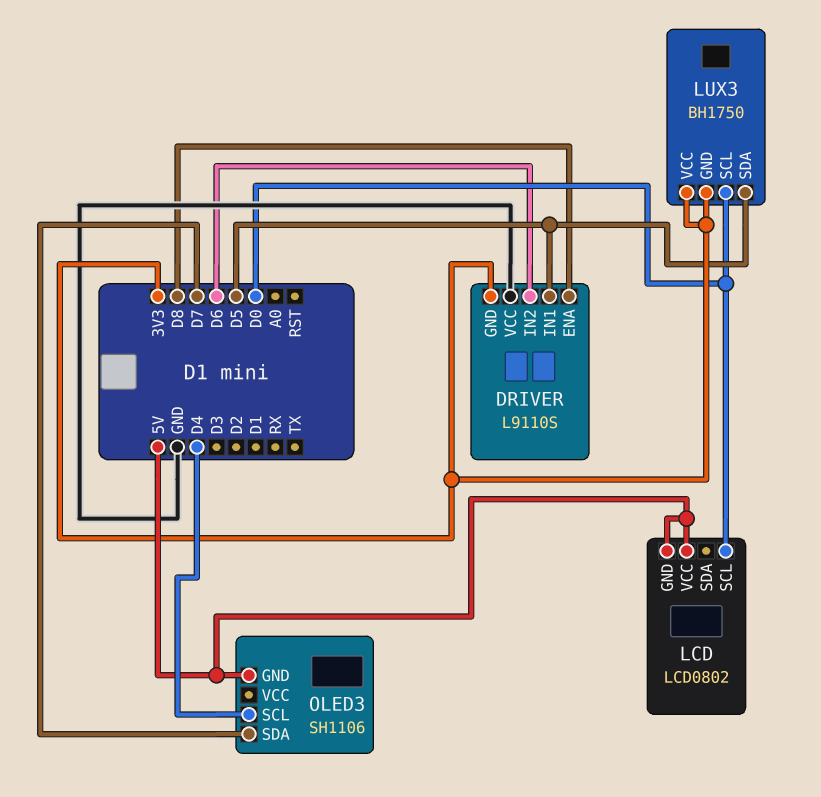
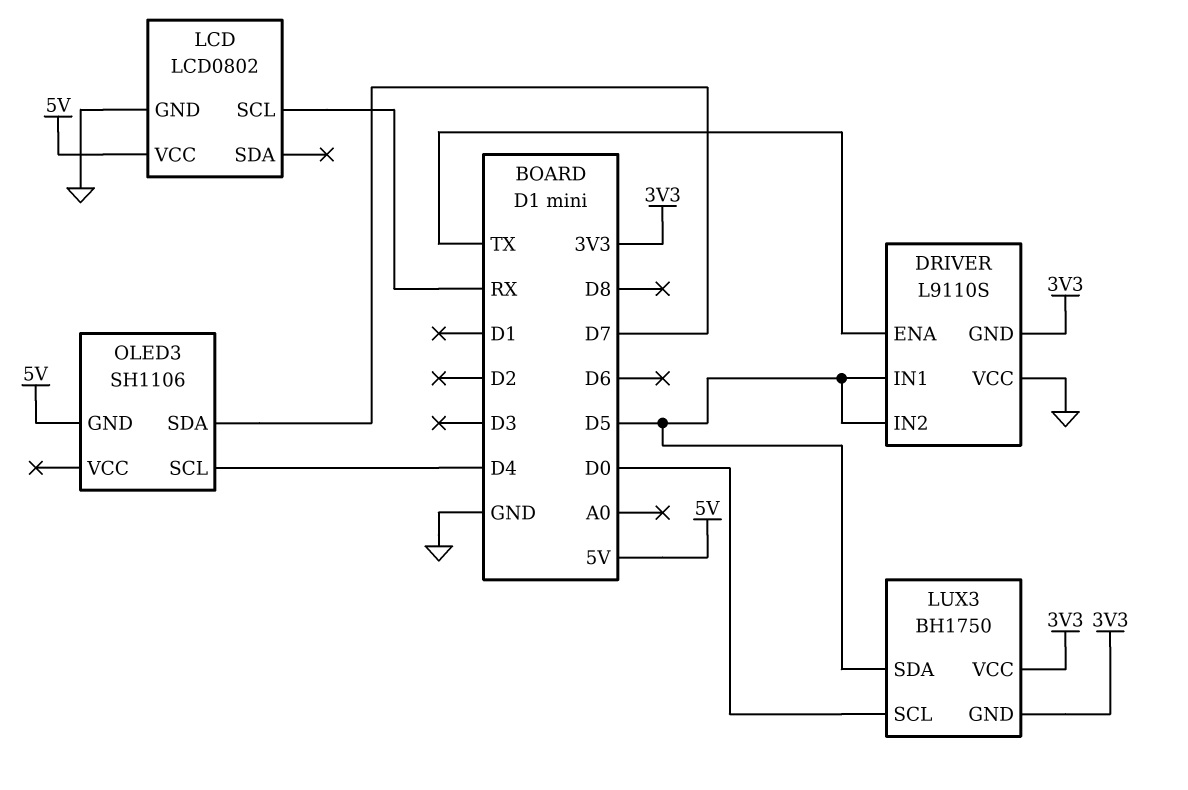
DRIVER pin ENA: D8 -> TX
DRIVER pin IN2: D6 -> D5
LCD pin GND: 5V -> GND
LCD pin SCL: D0 -> RX

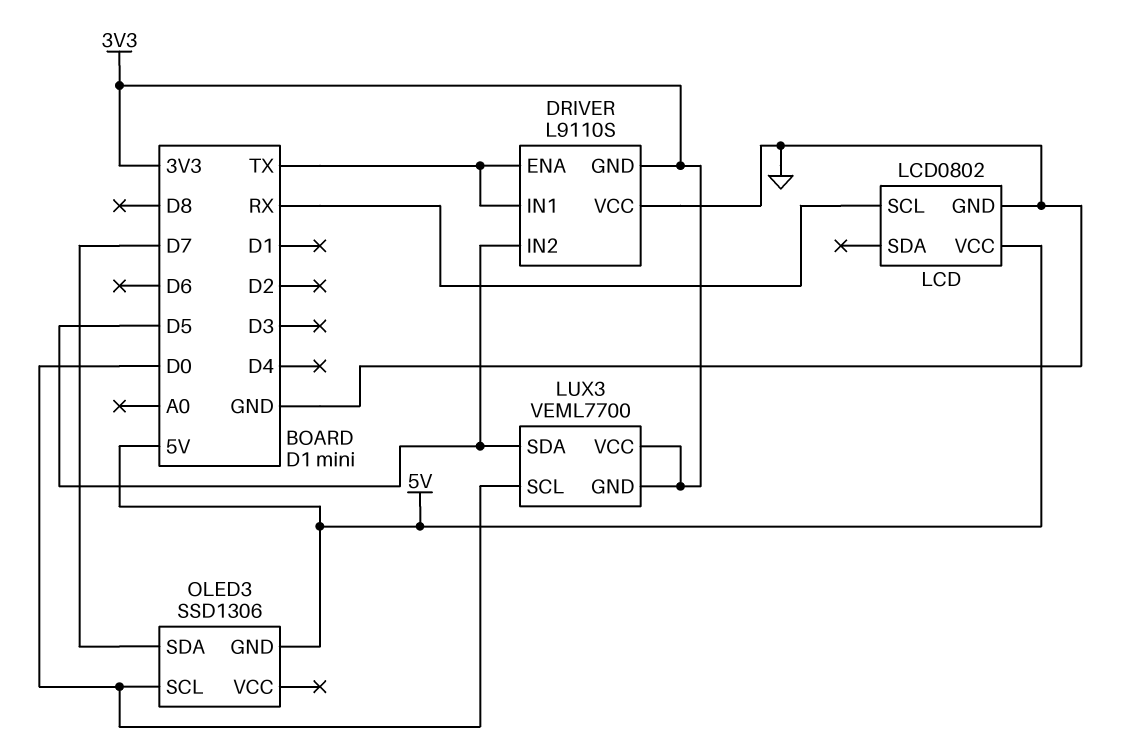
DRIVER pin IN1: D5 -> TX
LUX3: BH1750 -> VEML7700
OLED3: SH1106 -> SSD1306
OLED3 pin SCL: D4 -> D0

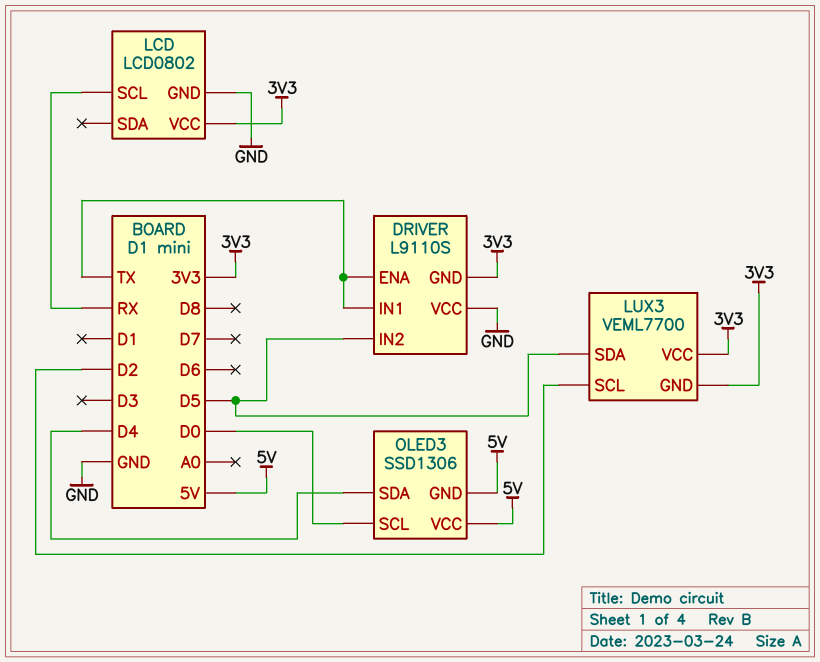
LCD pin VCC: 5V -> 3V3
LUX3 pin SCL: D0 -> D2
OLED3 pin SDA: D7 -> D4
OLED3 pin VCC: none -> 5V

